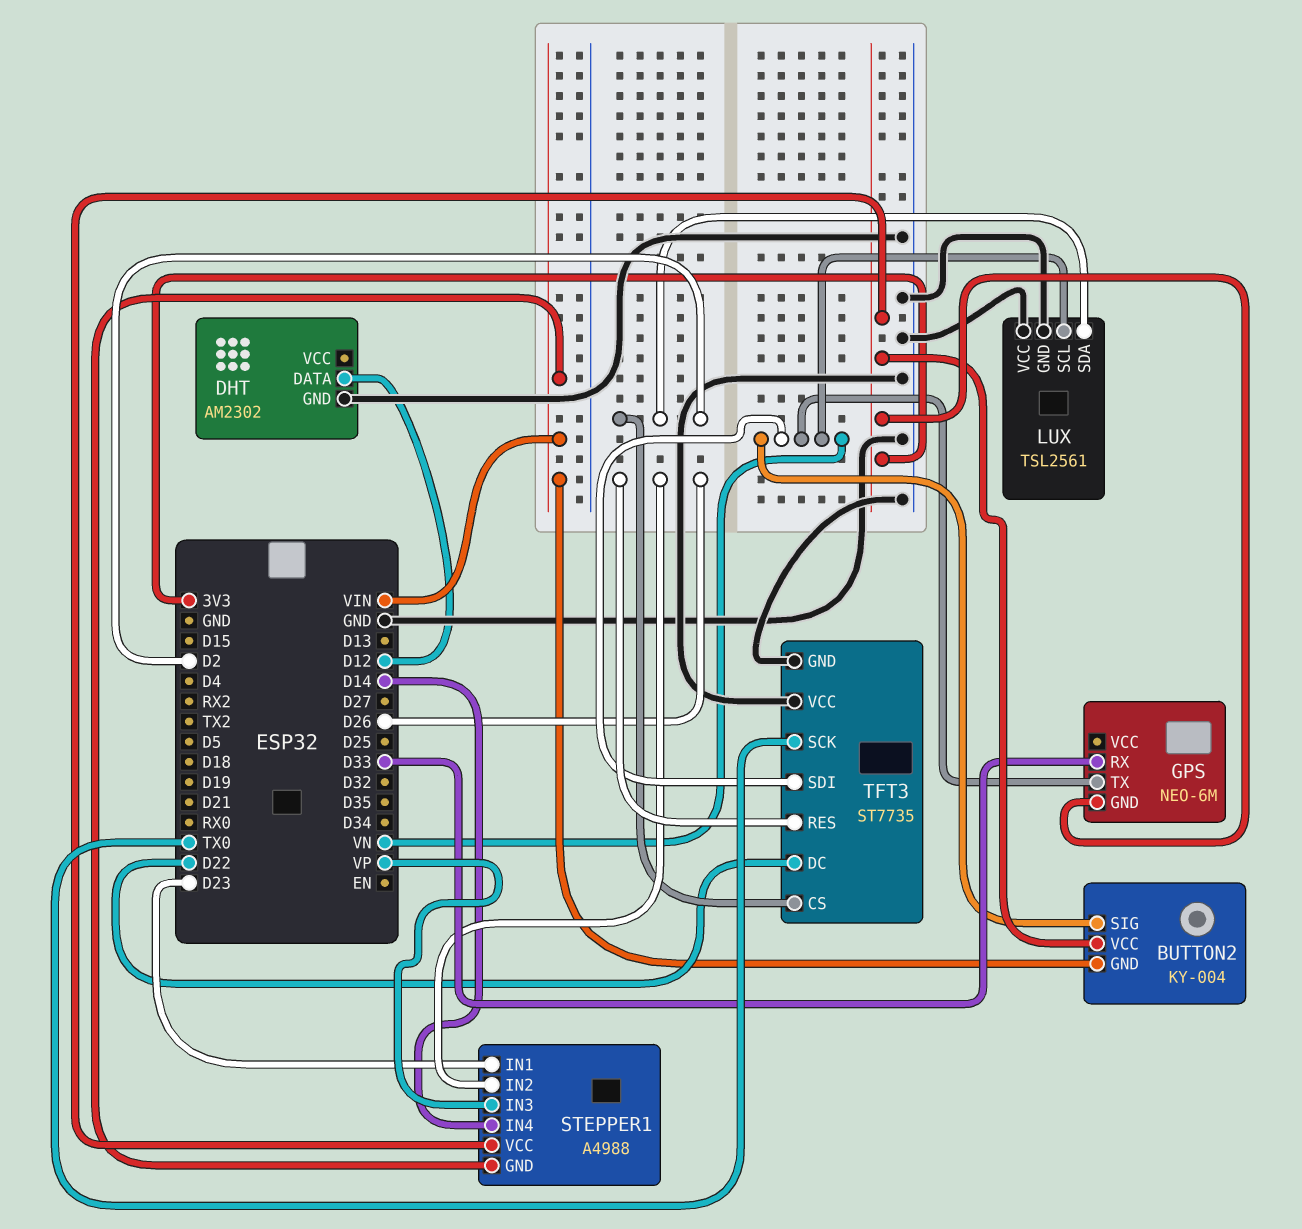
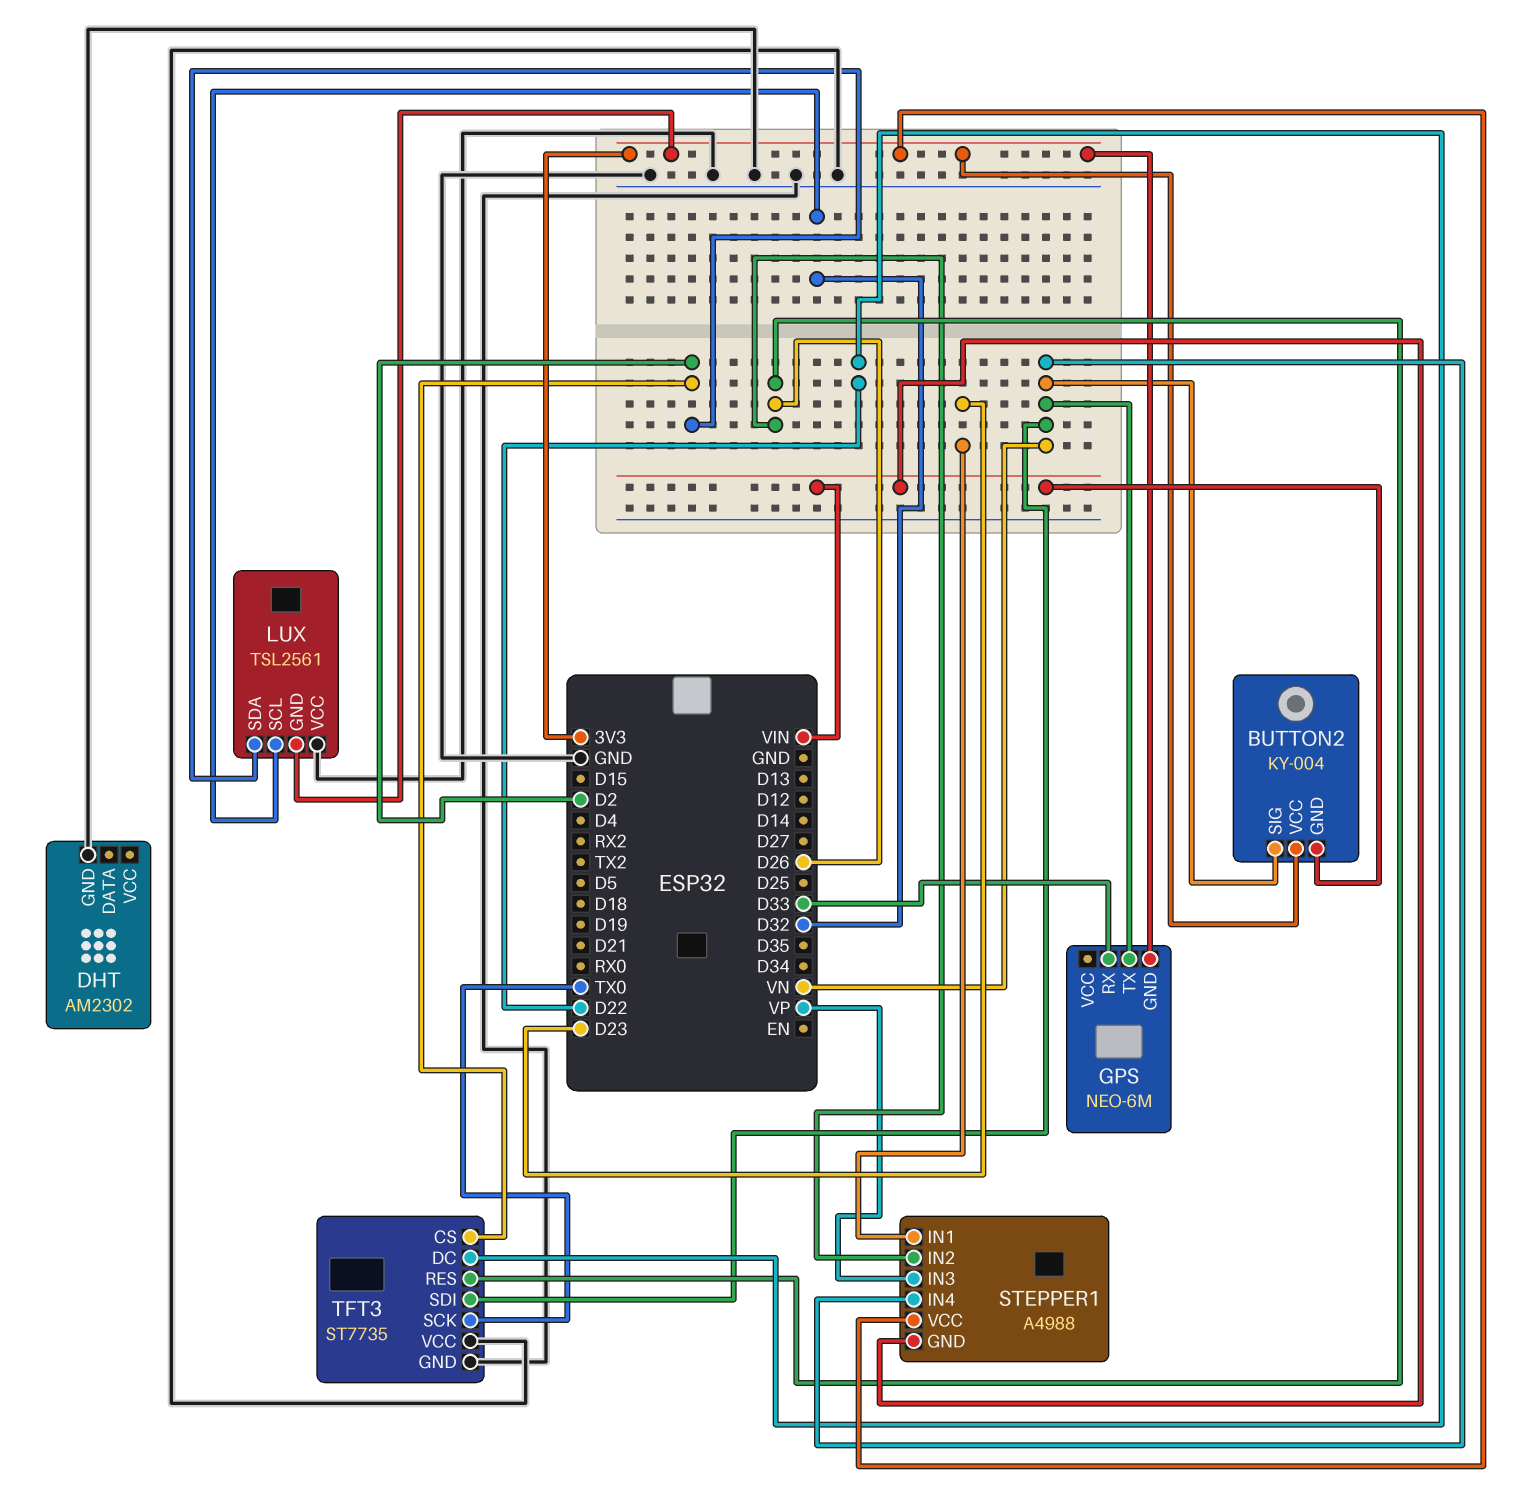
DHT pin DATA: D12 -> none
LUX pin GND: GND -> 3V3
LUX pin SCL: VN -> D32
STEPPER1 pin IN4: D14 -> VN

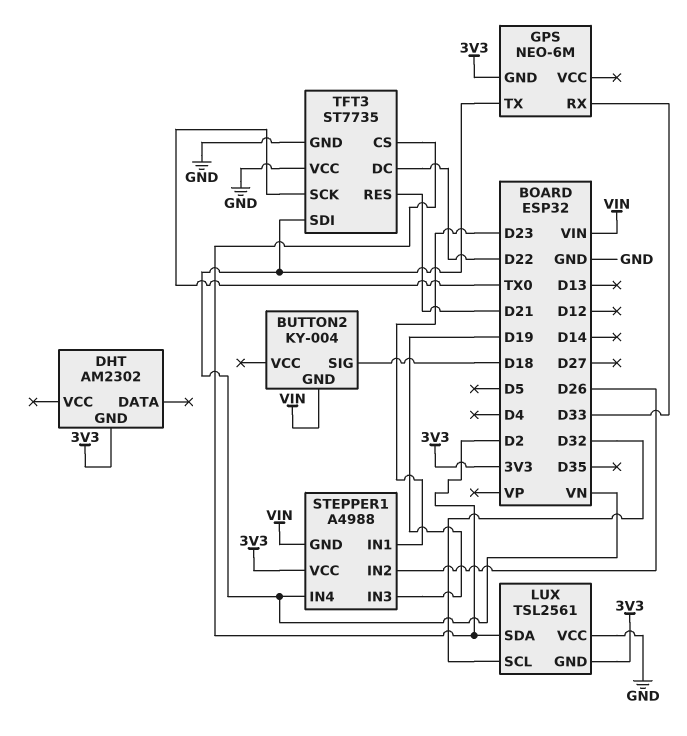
BUTTON2 pin SIG: VN -> D18
BUTTON2 pin VCC: 3V3 -> none
DHT pin GND: GND -> 3V3
STEPPER1 pin IN3: VP -> D19
TFT3 pin RES: D26 -> D21

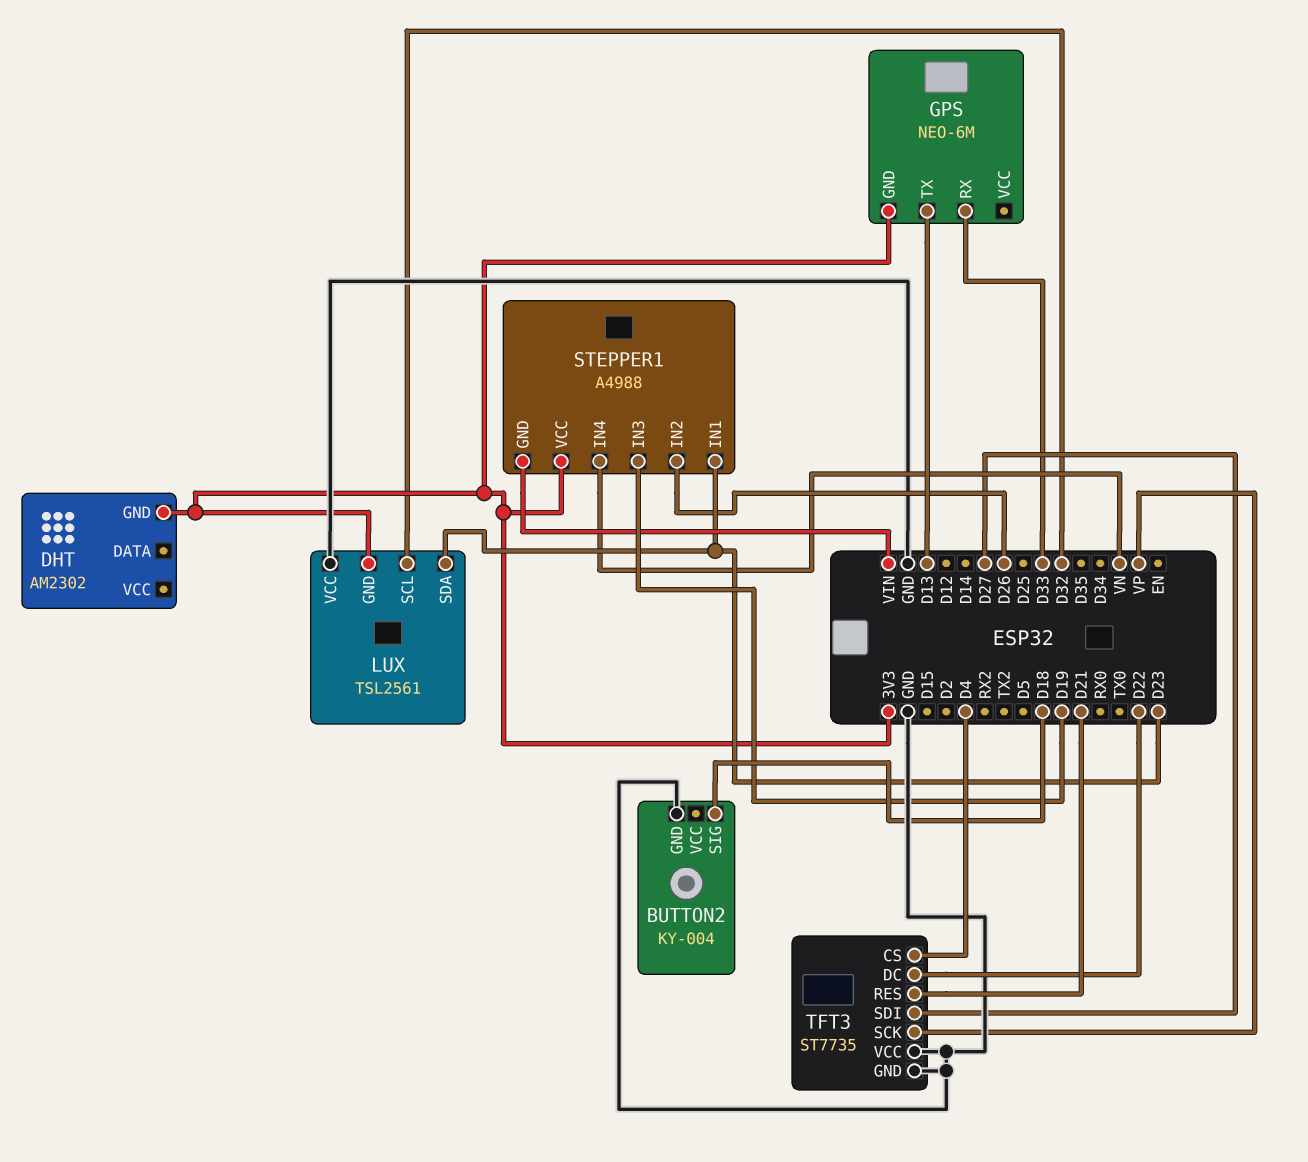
BUTTON2 pin GND: VIN -> GND
GPS pin TX: VN -> D13
LUX pin SDA: D2 -> D23
TFT3 pin CS: D2 -> D4
TFT3 pin SCK: TX0 -> VP
TFT3 pin SDI: VN -> D27

